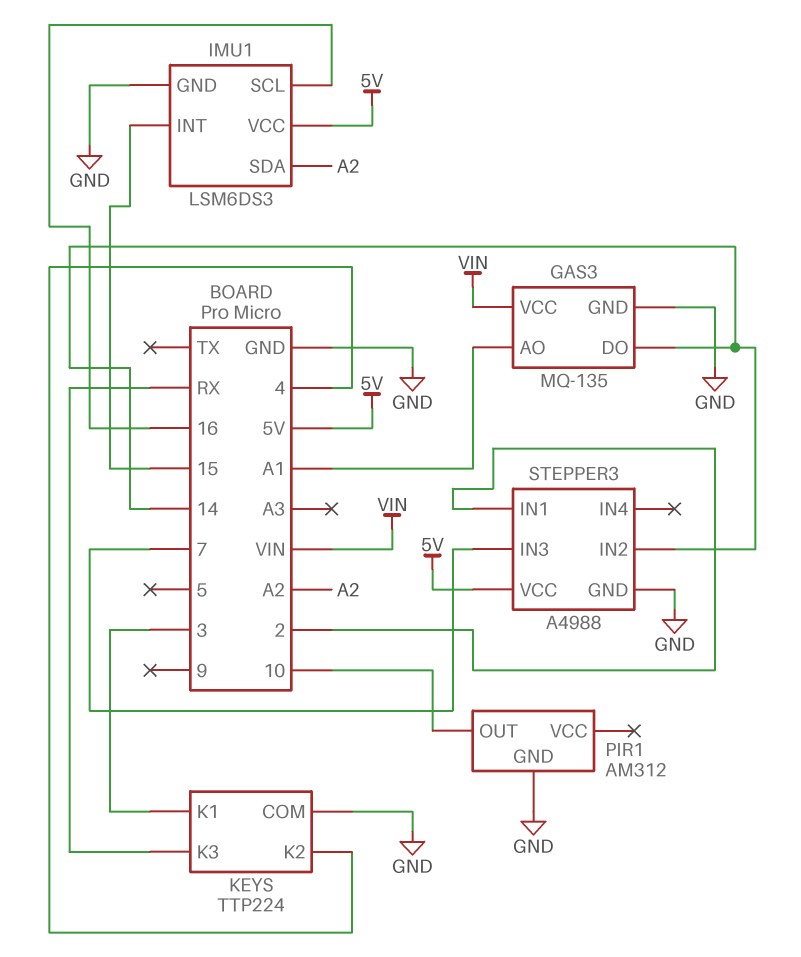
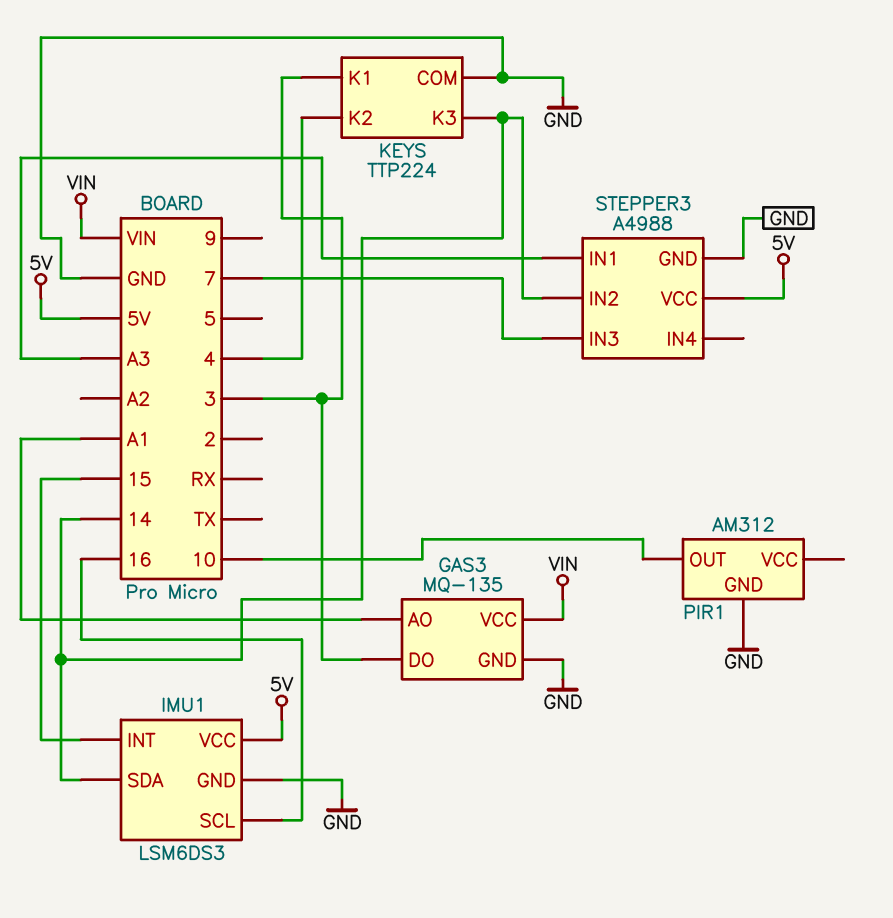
GAS3 pin DO: 14 -> 3
IMU1 pin SDA: A2 -> 14
KEYS pin K3: RX -> 14
STEPPER3 pin IN1: 2 -> A3

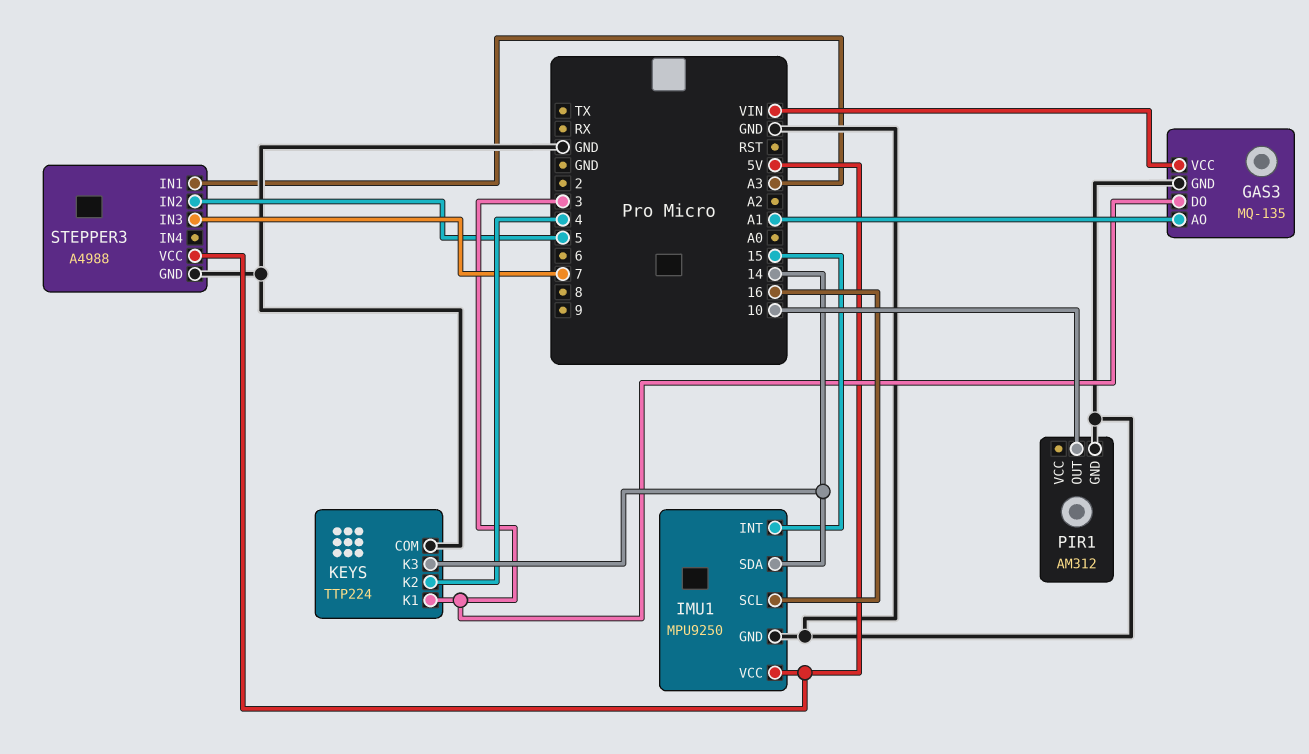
IMU1: LSM6DS3 -> MPU9250
STEPPER3 pin IN2: 14 -> 5

